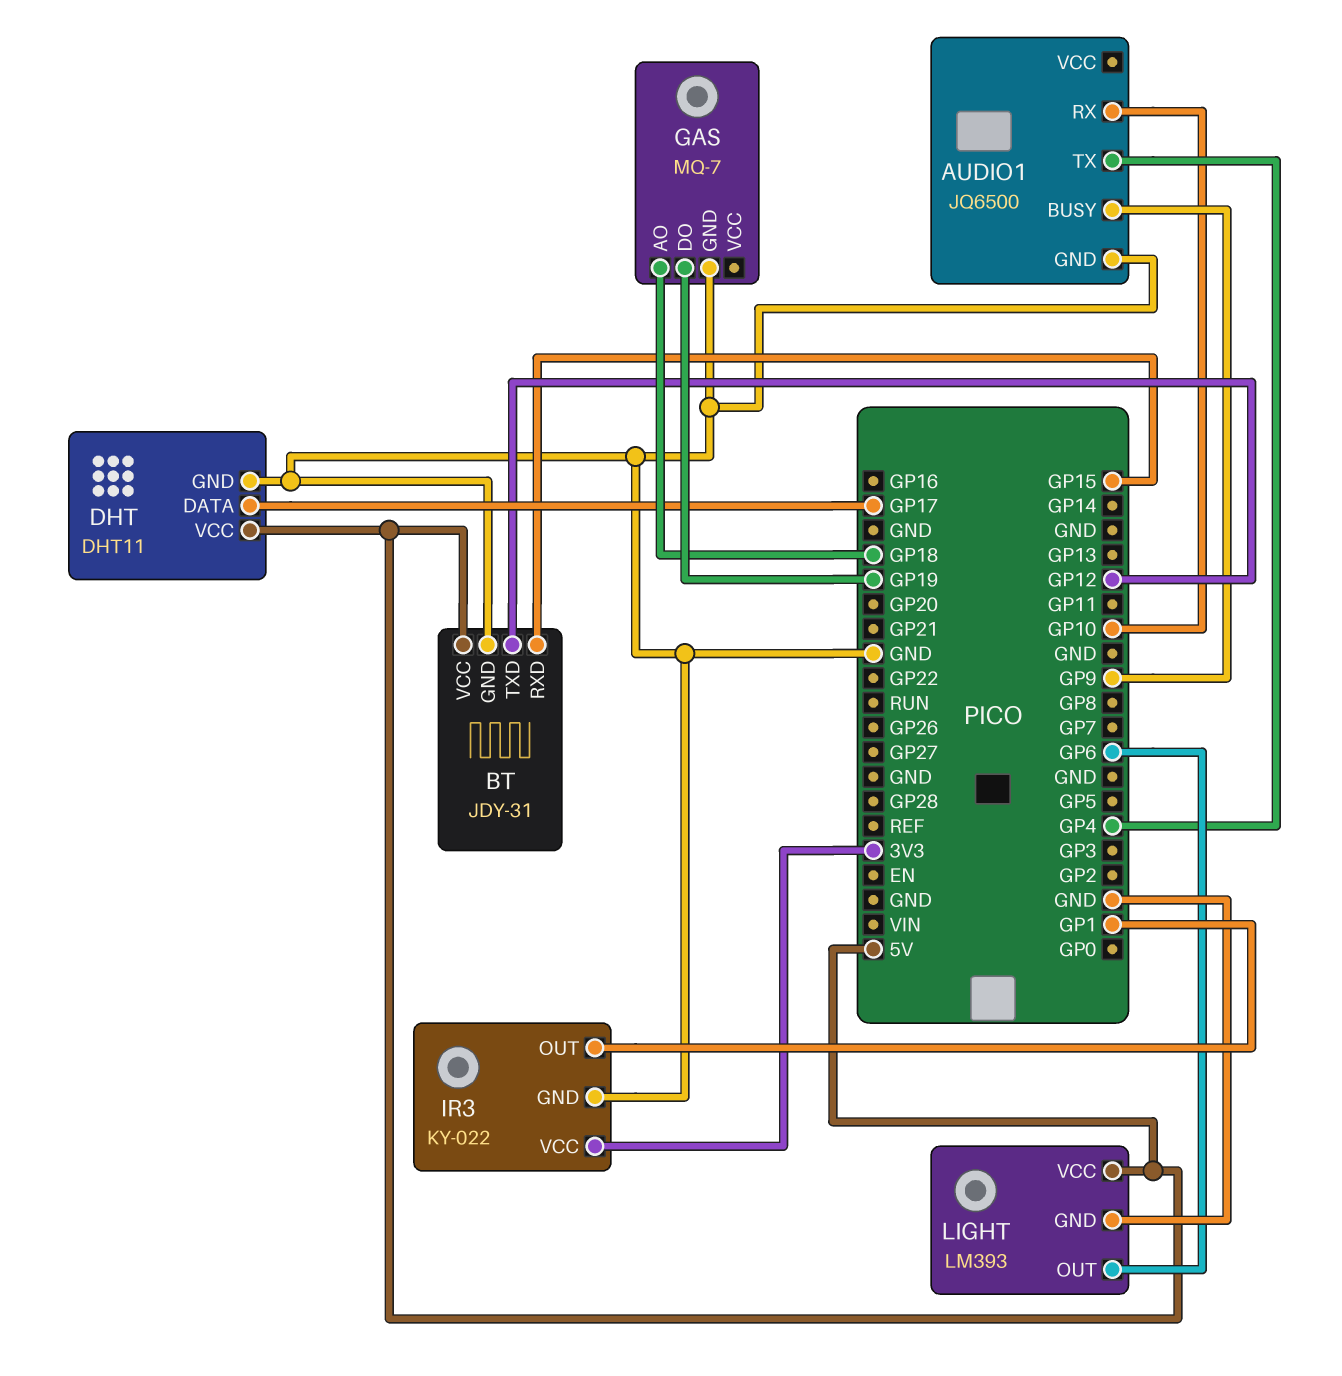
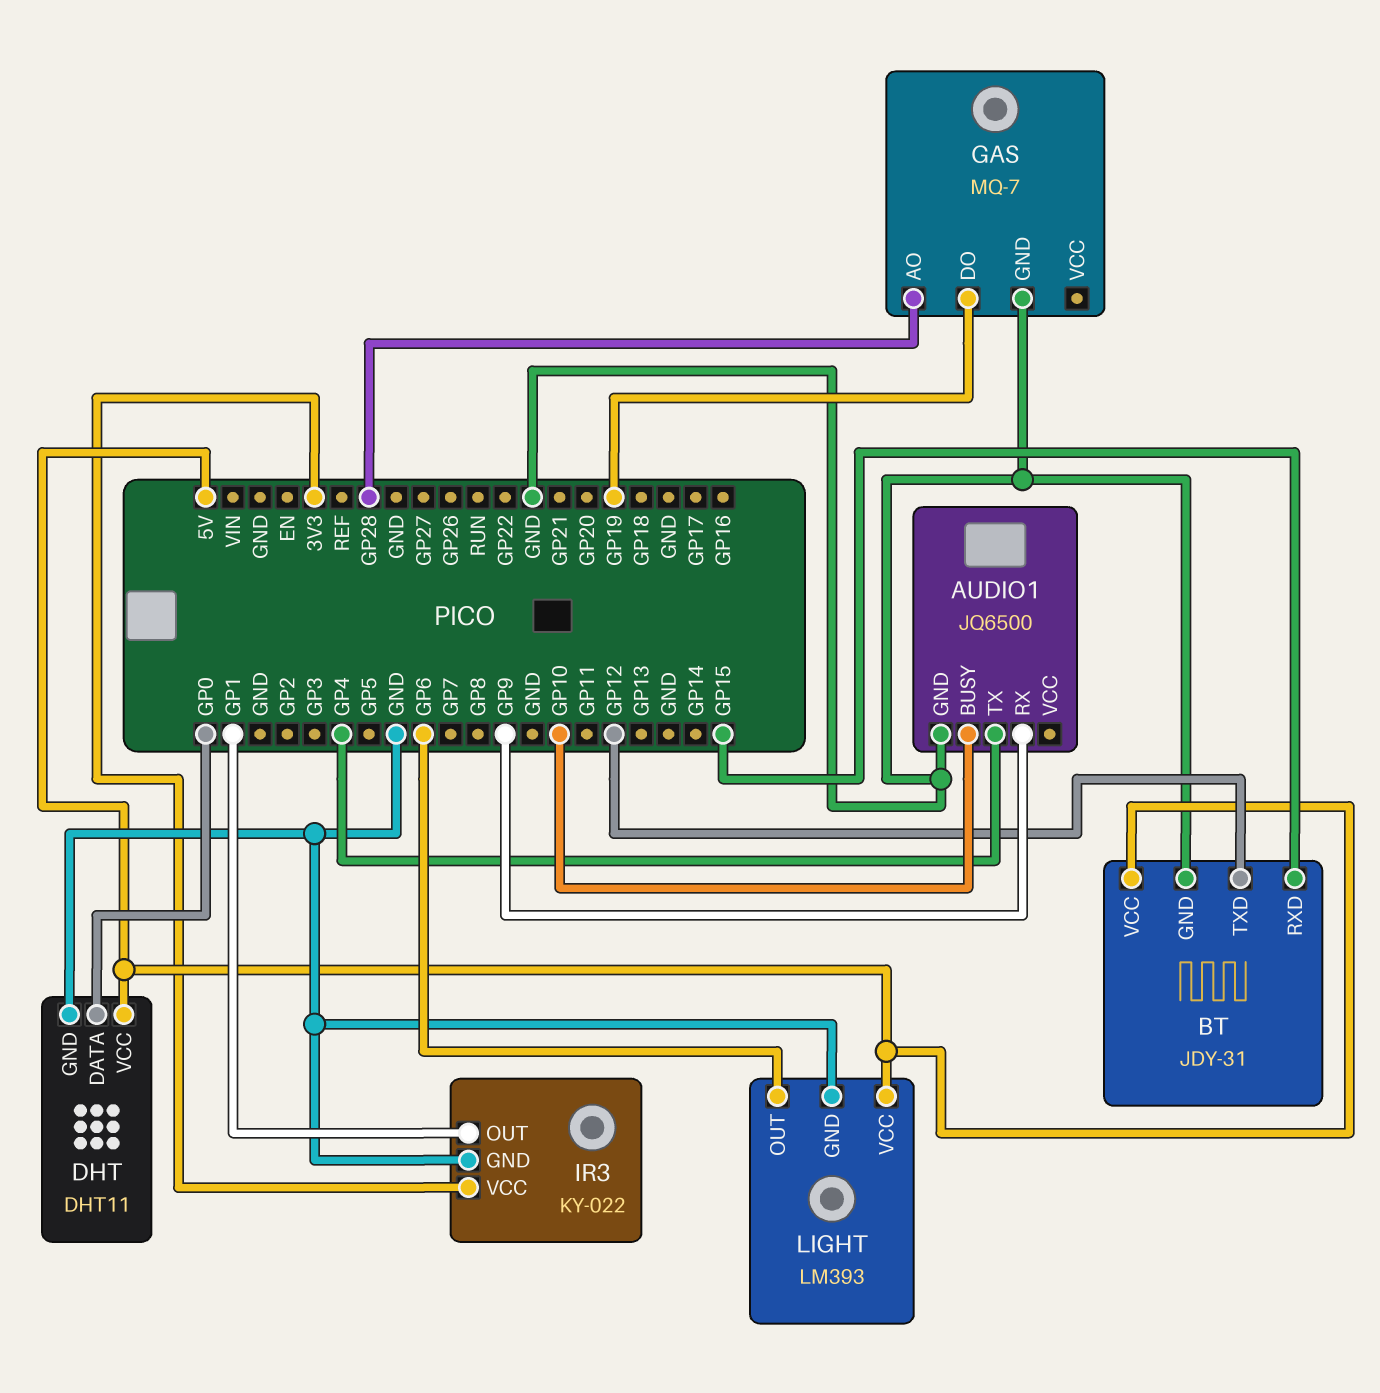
AUDIO1 pin BUSY: GP9 -> GP10
AUDIO1 pin RX: GP10 -> GP9
DHT pin DATA: GP17 -> GP0
GAS pin AO: GP18 -> GP28

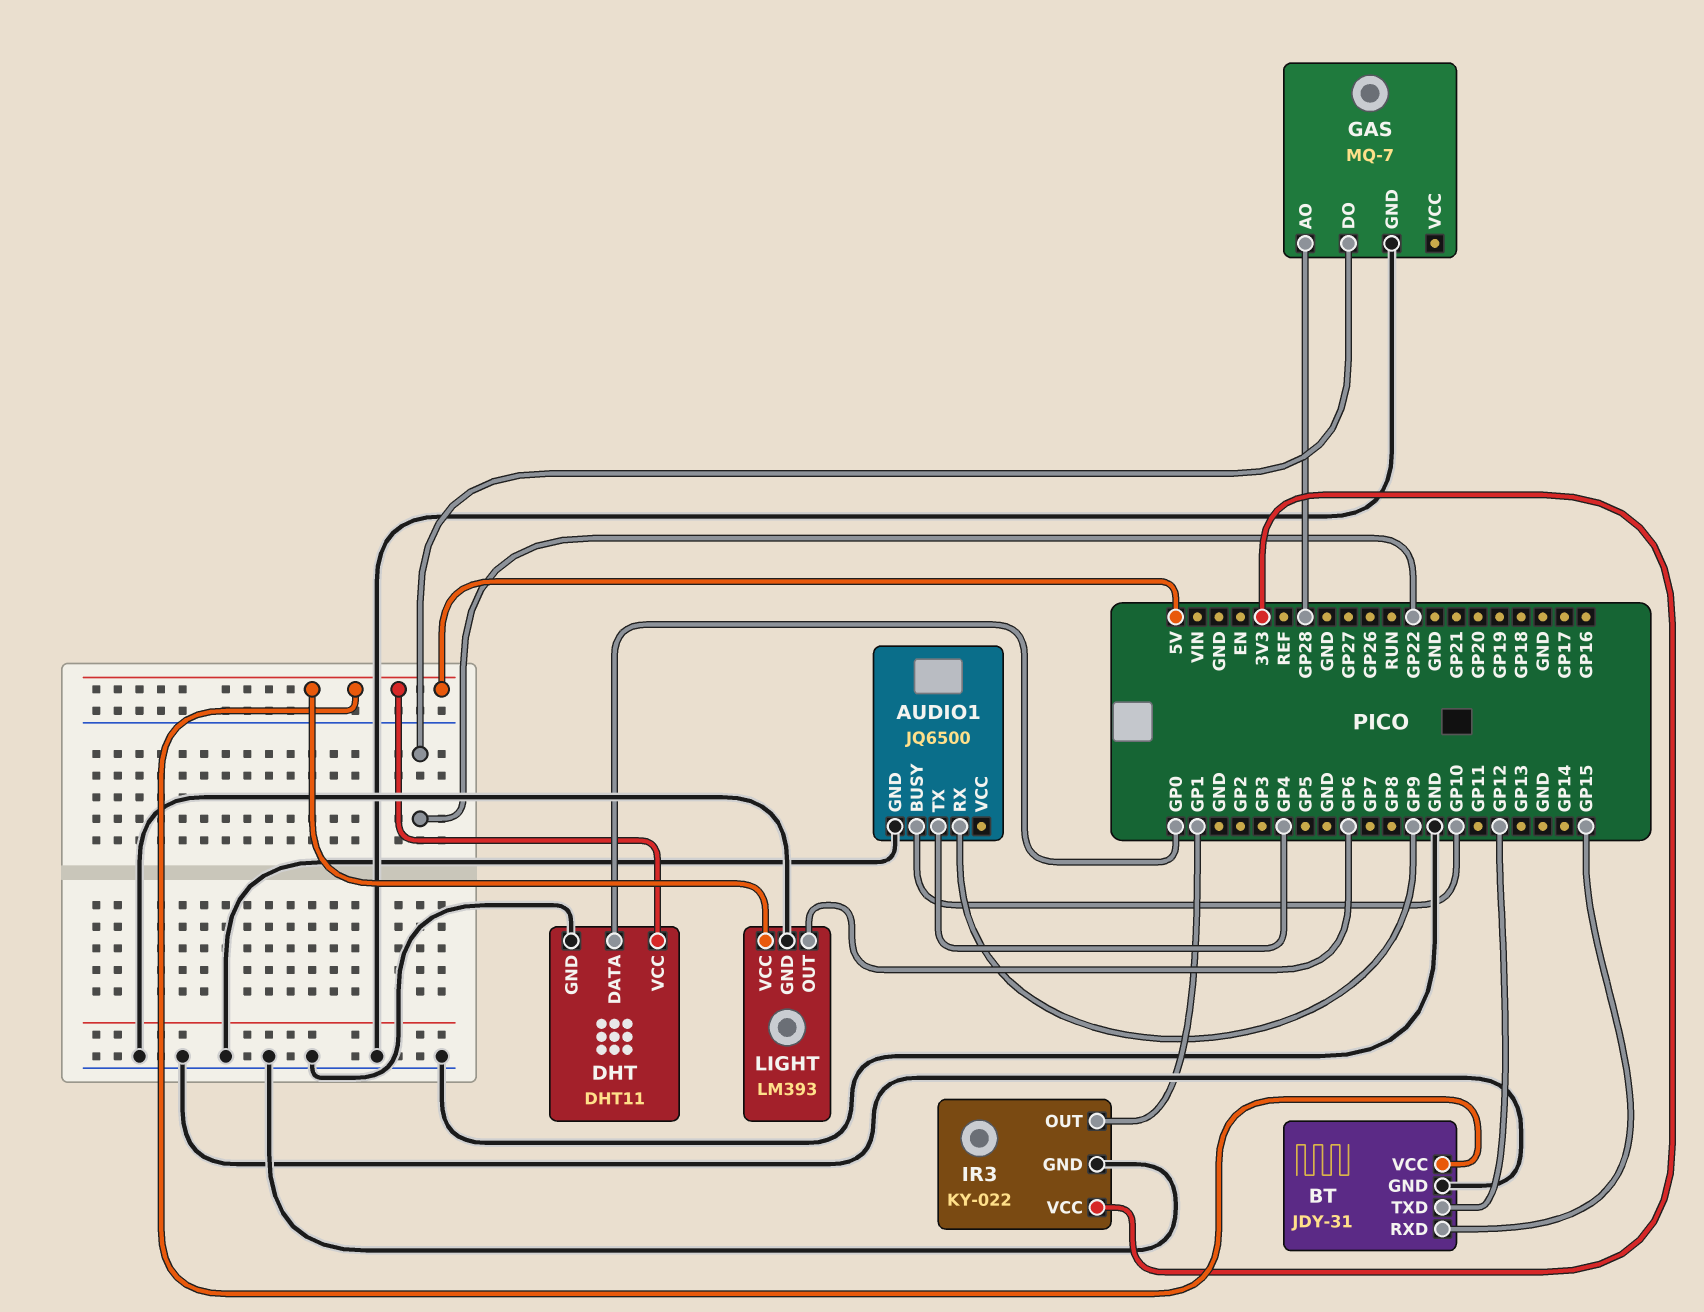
GAS pin DO: GP19 -> GP22

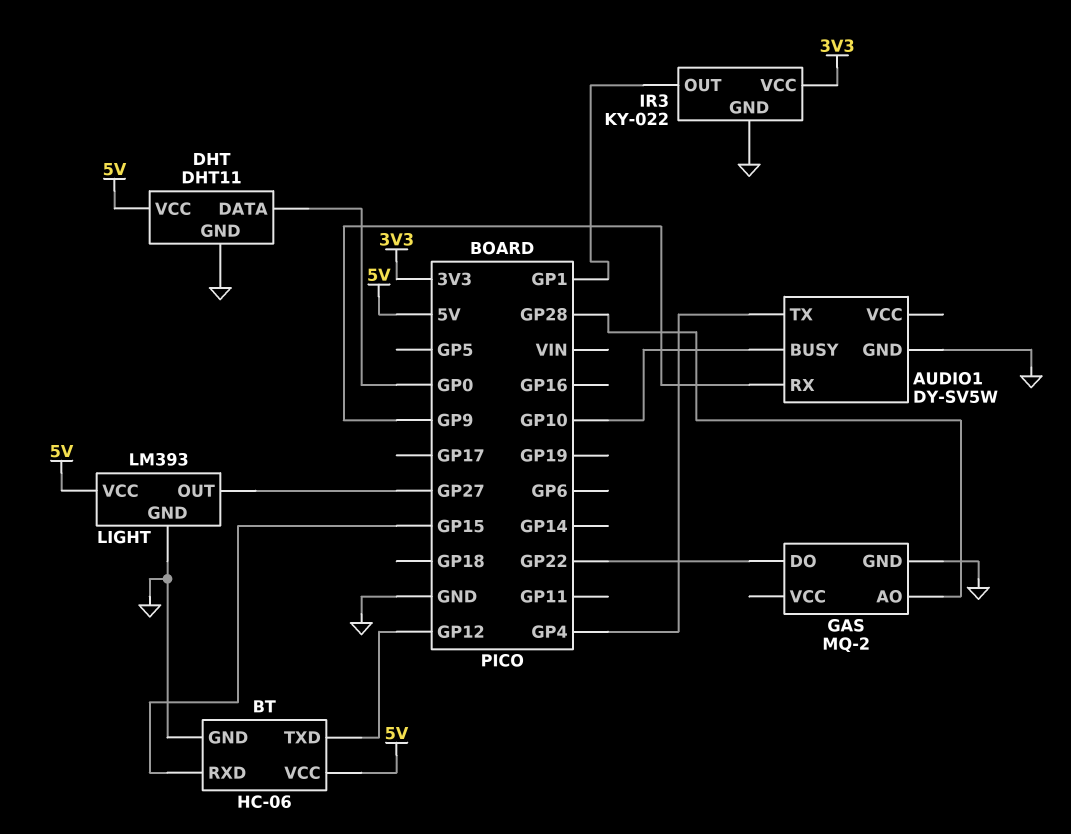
AUDIO1: JQ6500 -> DY-SV5W
BT: JDY-31 -> HC-06
GAS: MQ-7 -> MQ-2
LIGHT pin OUT: GP6 -> GP27

